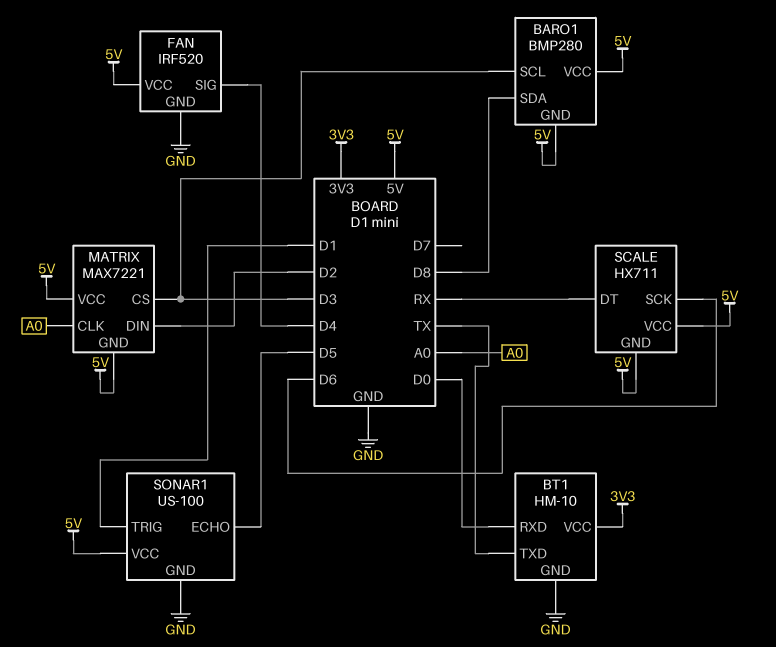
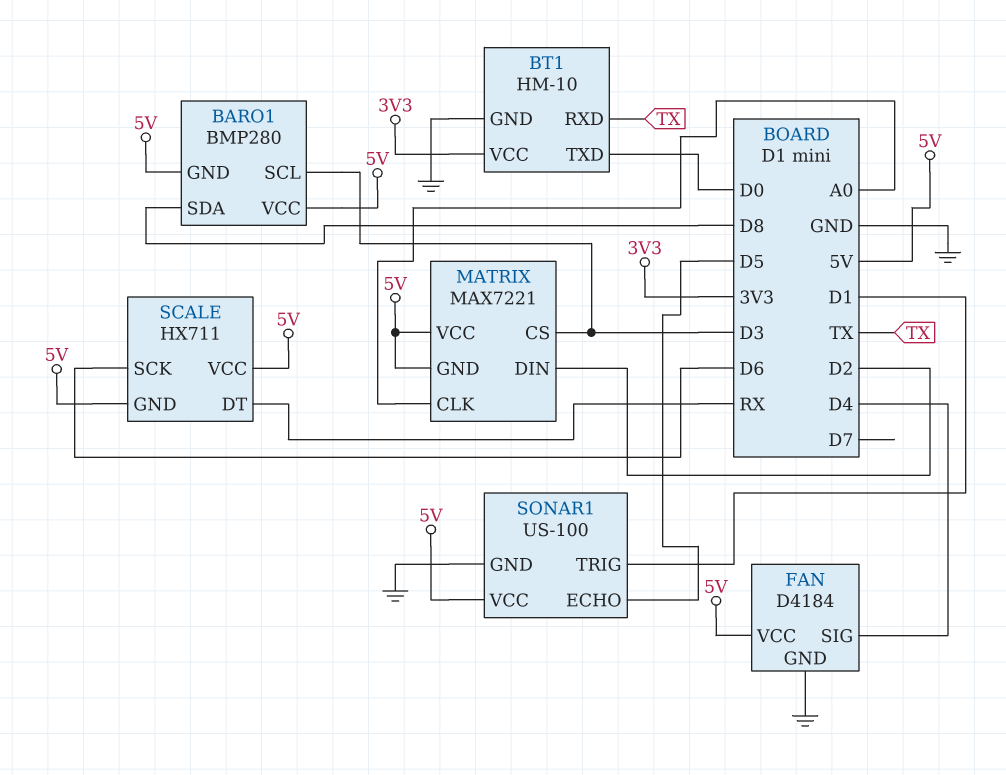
BT1 pin RXD: D0 -> TX
BT1 pin TXD: TX -> D0
FAN: IRF520 -> D4184

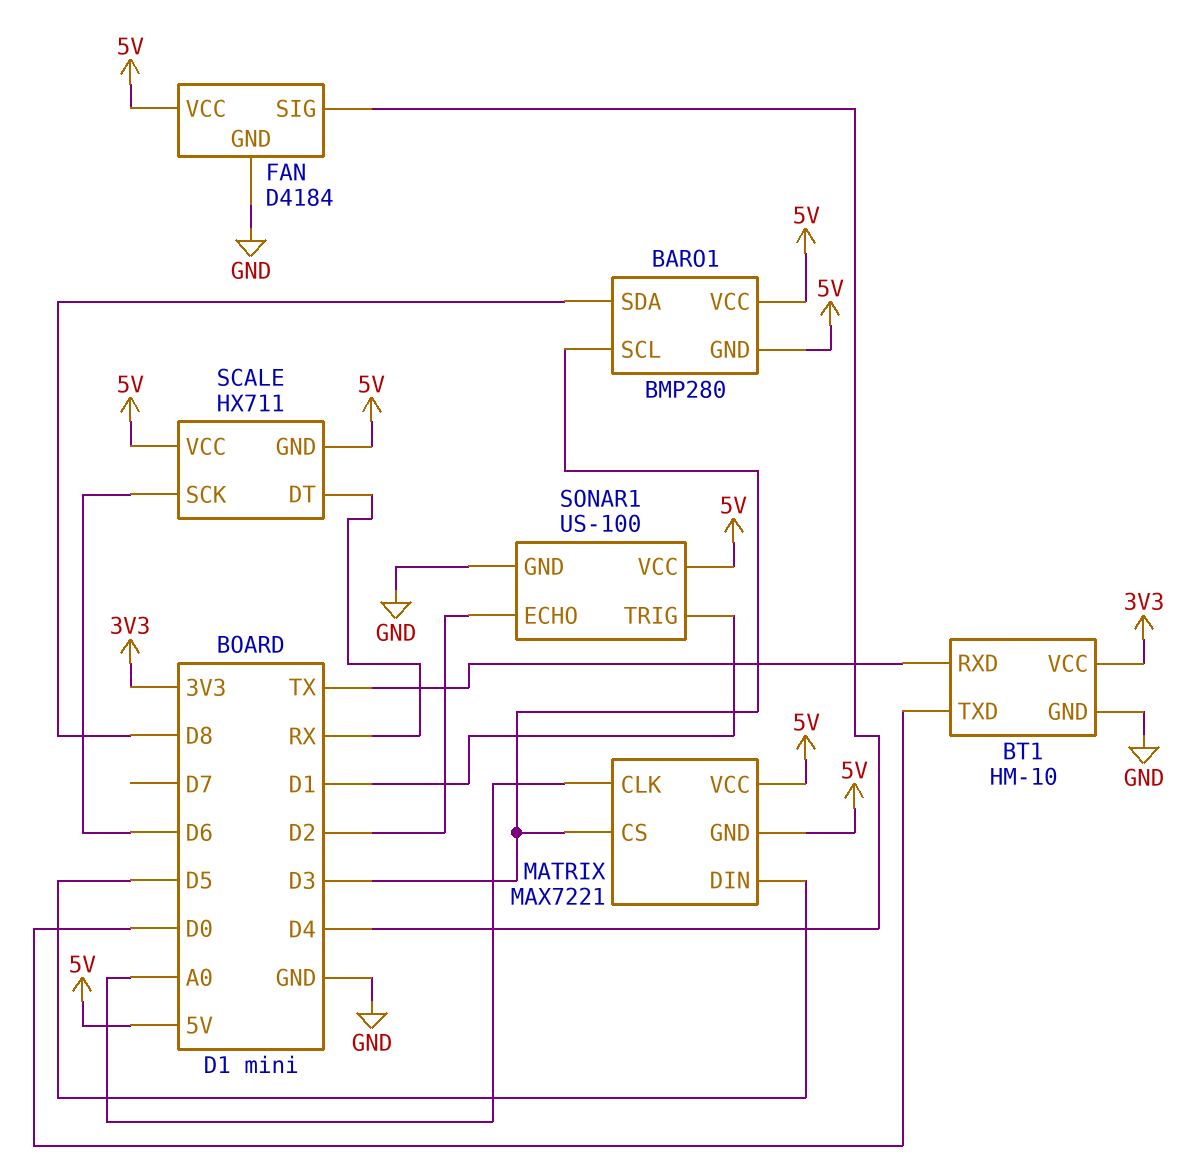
MATRIX pin DIN: D2 -> D5
SONAR1 pin ECHO: D5 -> D2

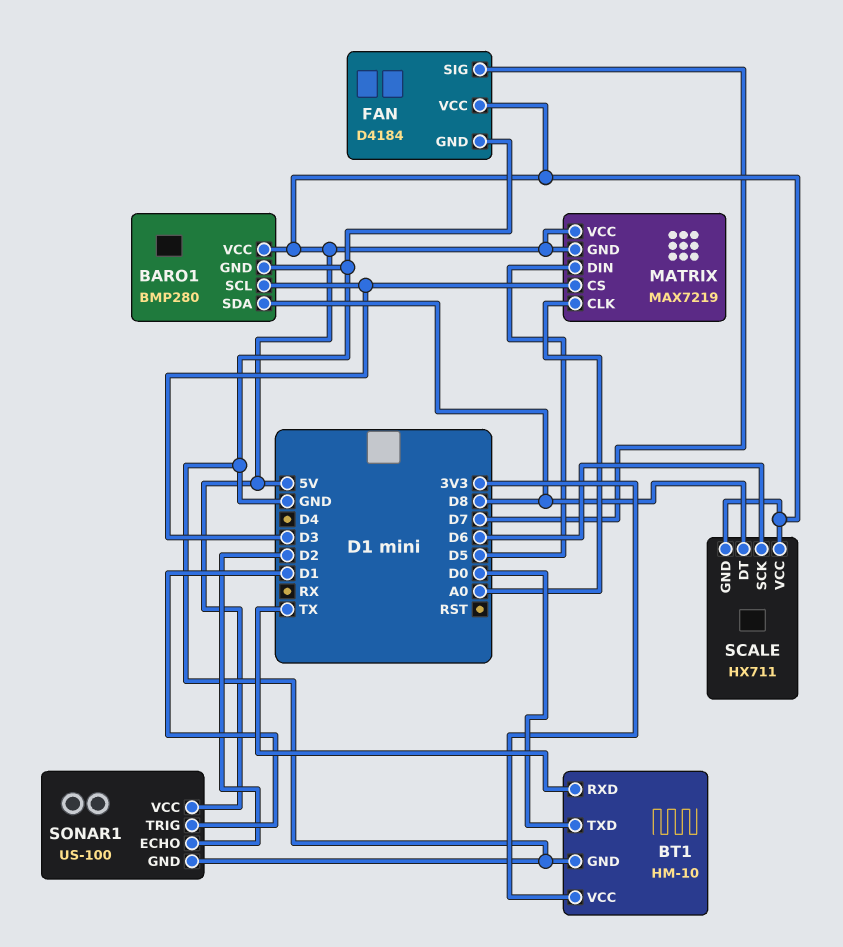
BARO1 pin GND: 5V -> GND
FAN pin SIG: D4 -> D7
MATRIX: MAX7221 -> MAX7219
SCALE pin DT: RX -> D8

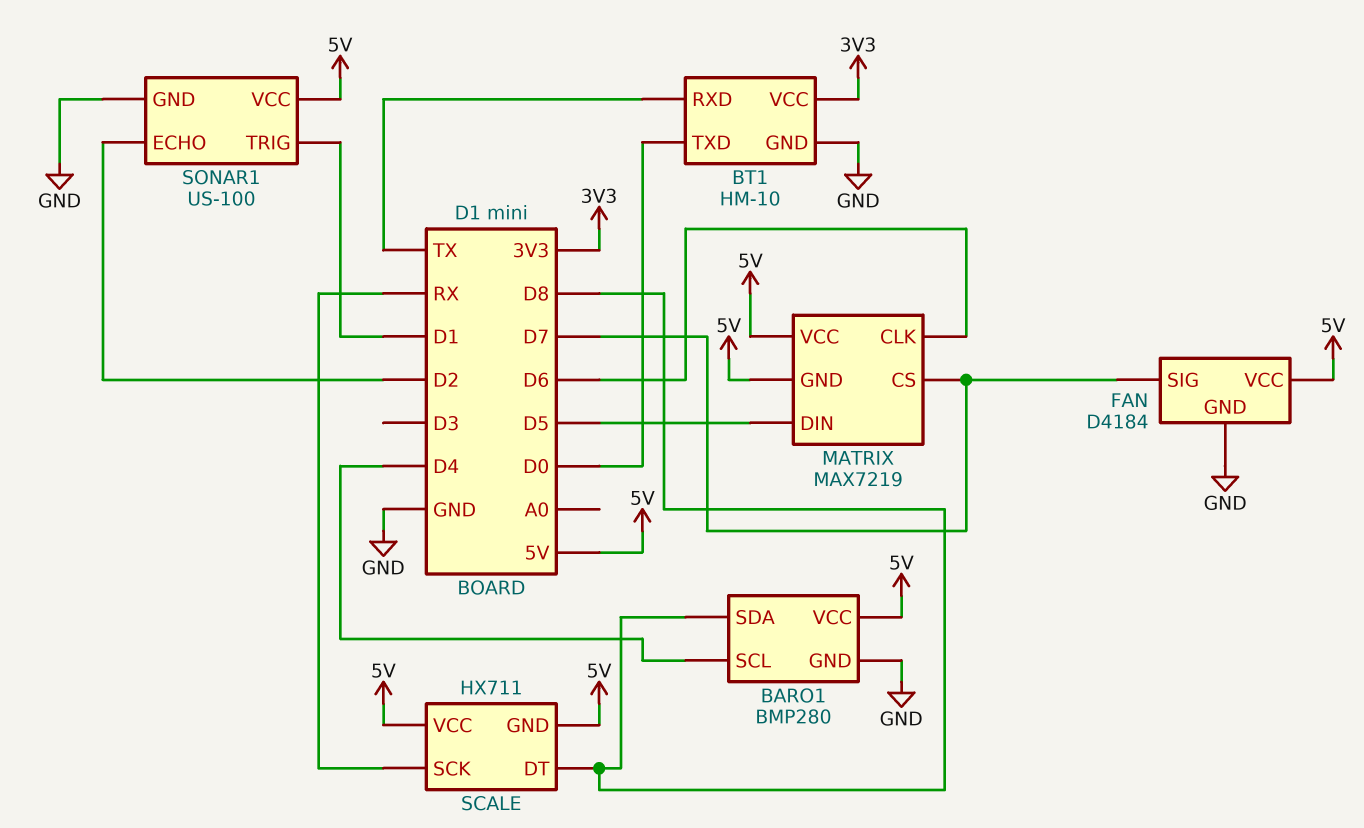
BARO1 pin SCL: D3 -> D4
MATRIX pin CLK: A0 -> D6
MATRIX pin CS: D3 -> D7
SCALE pin SCK: D6 -> RX

